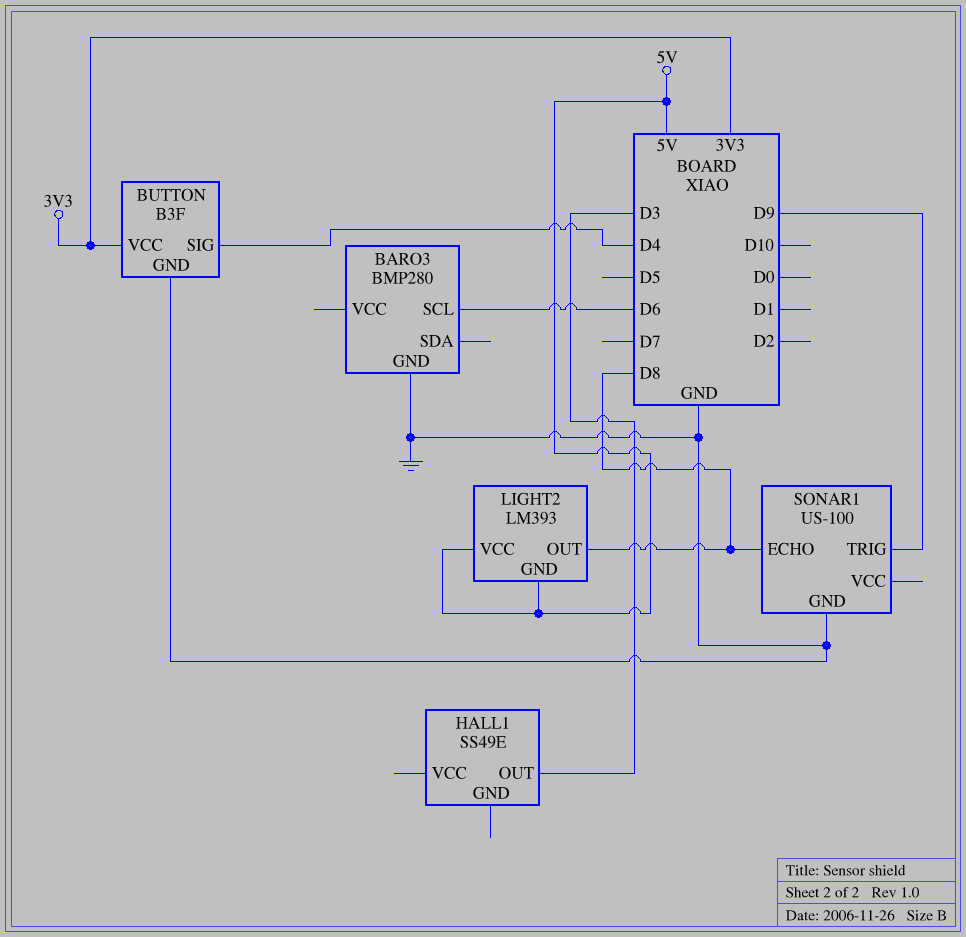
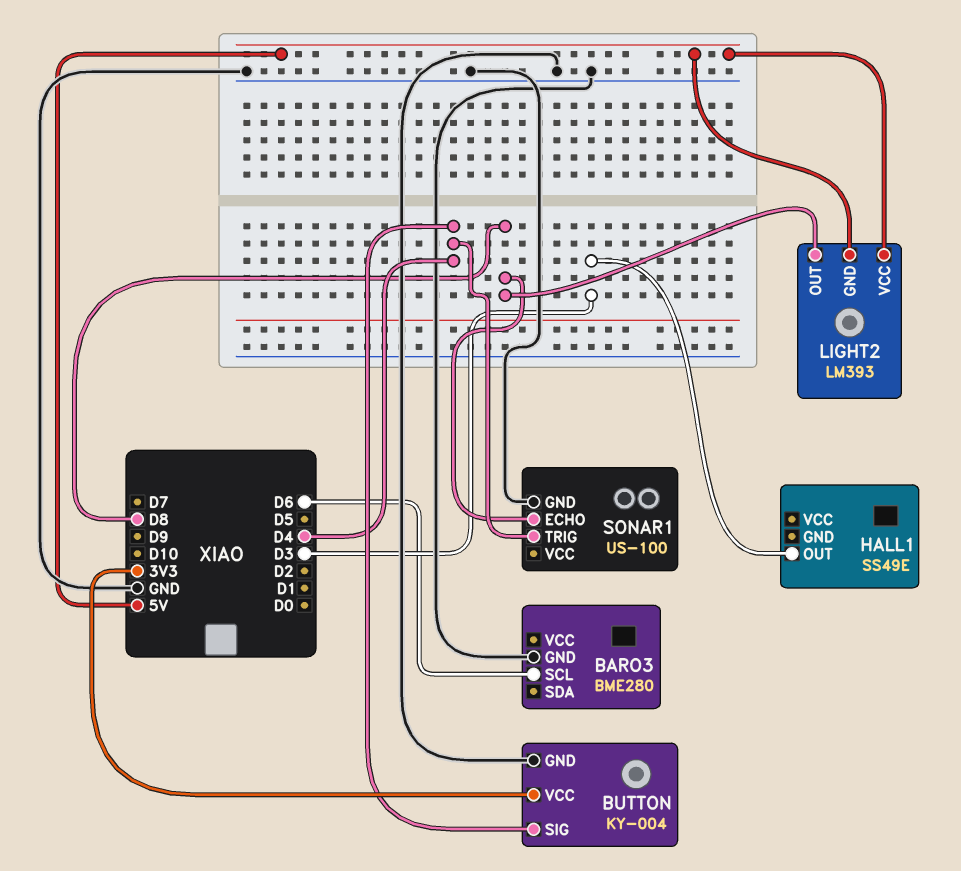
BARO3: BMP280 -> BME280
BUTTON: B3F -> KY-004
SONAR1 pin TRIG: D9 -> D4

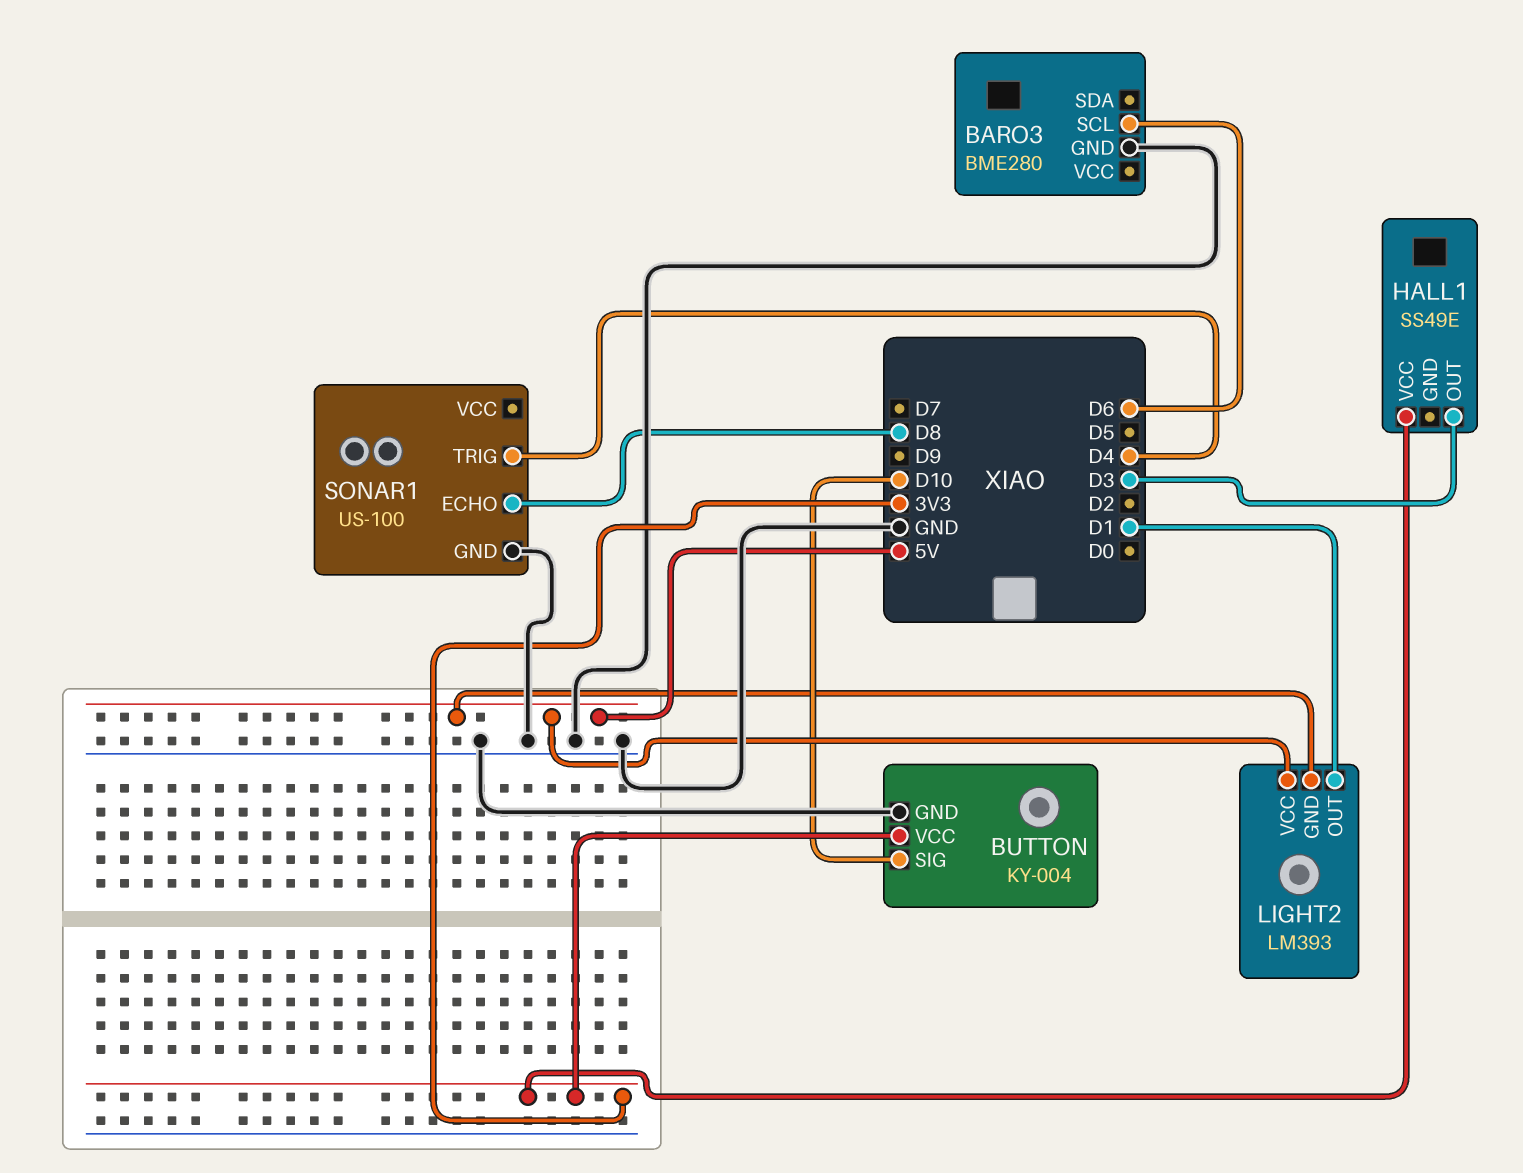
BUTTON pin SIG: D4 -> D10
HALL1 pin VCC: none -> 3V3
LIGHT2 pin OUT: D8 -> D1

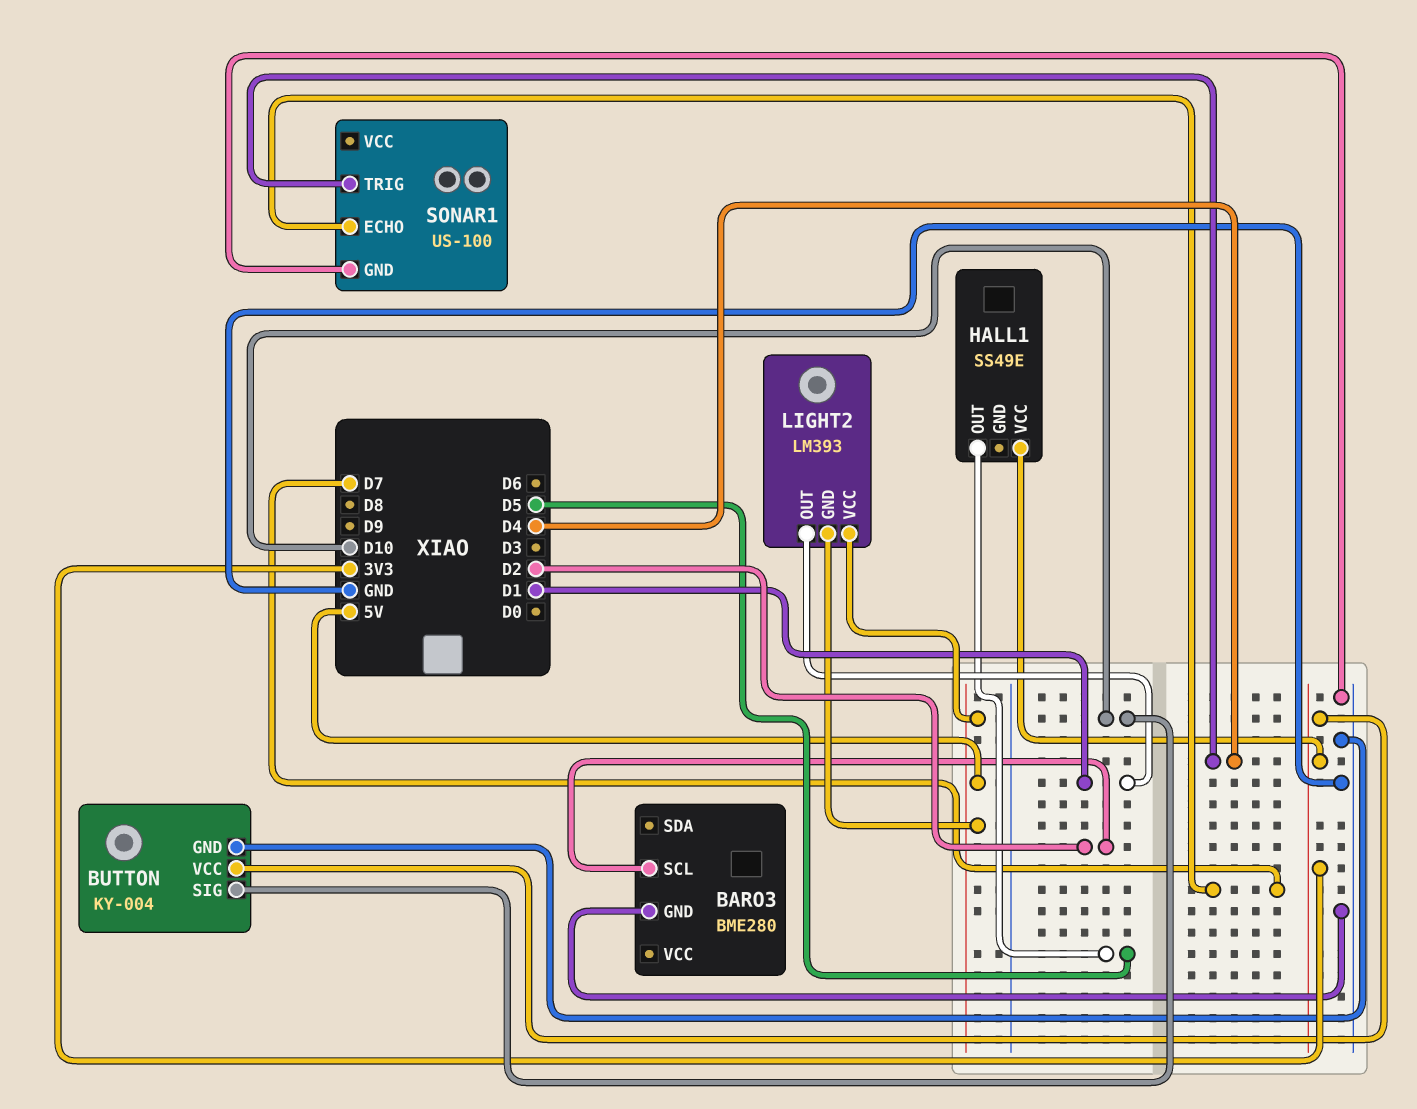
BARO3 pin SCL: D6 -> D2
HALL1 pin OUT: D3 -> D5
SONAR1 pin ECHO: D8 -> D7

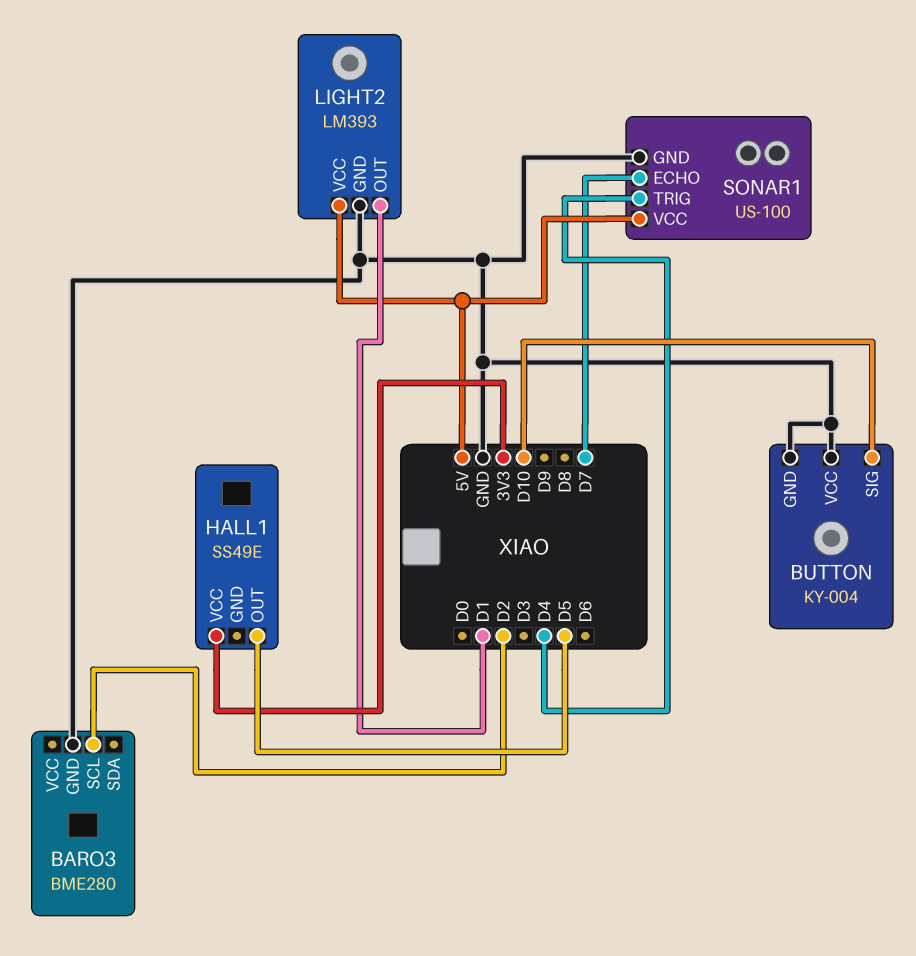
BUTTON pin VCC: 3V3 -> GND
LIGHT2 pin GND: 5V -> GND
SONAR1 pin VCC: none -> 5V

